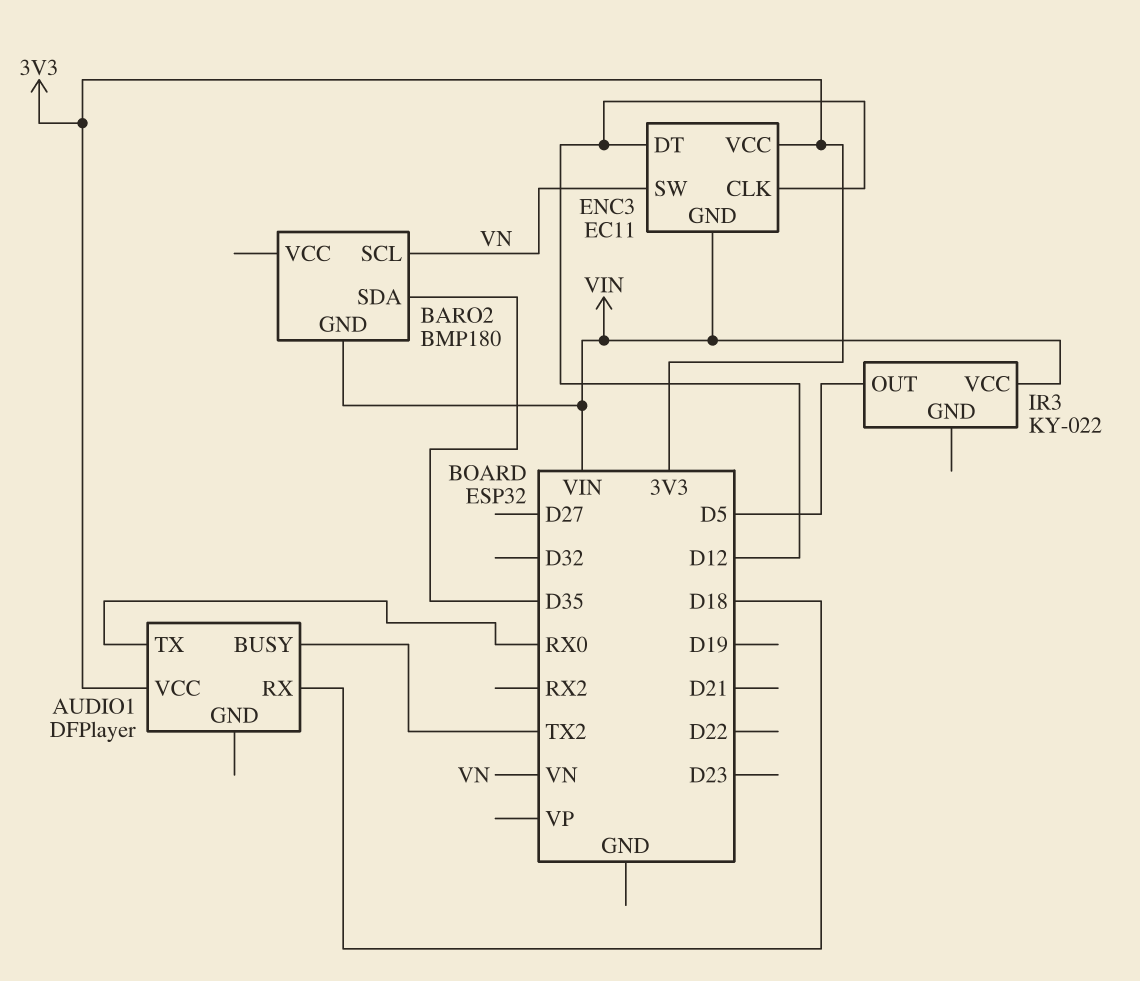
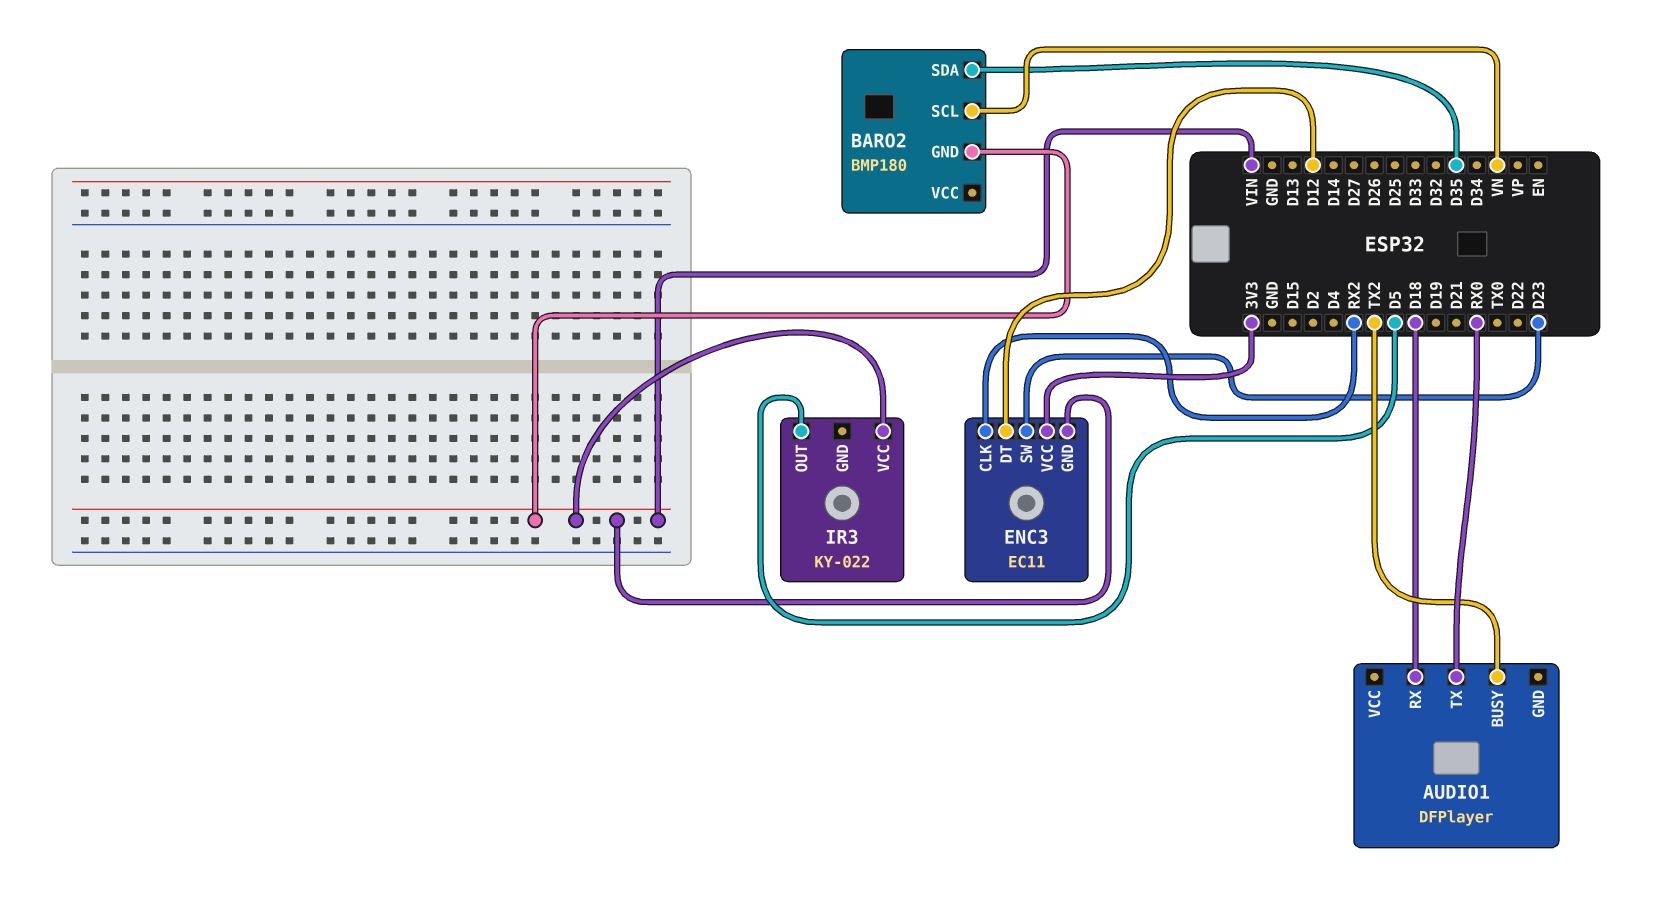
AUDIO1 pin VCC: 3V3 -> none
ENC3 pin CLK: D12 -> RX2
ENC3 pin SW: VN -> D23

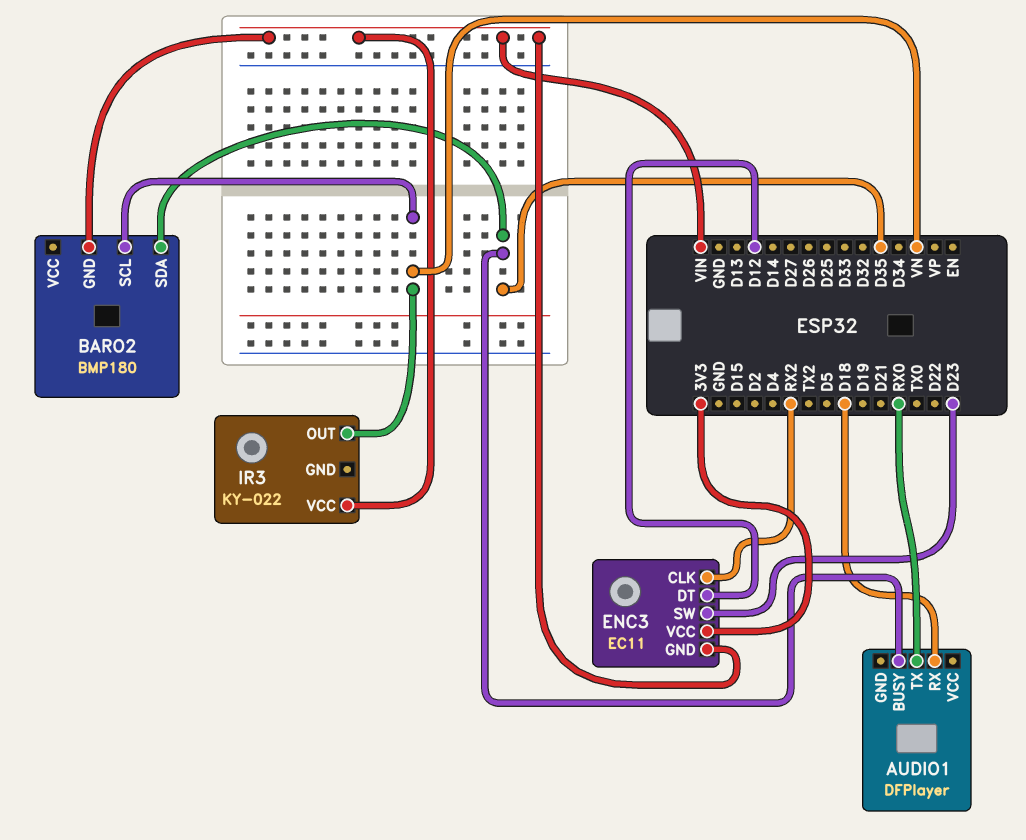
AUDIO1 pin BUSY: TX2 -> D35
IR3 pin OUT: D5 -> VN

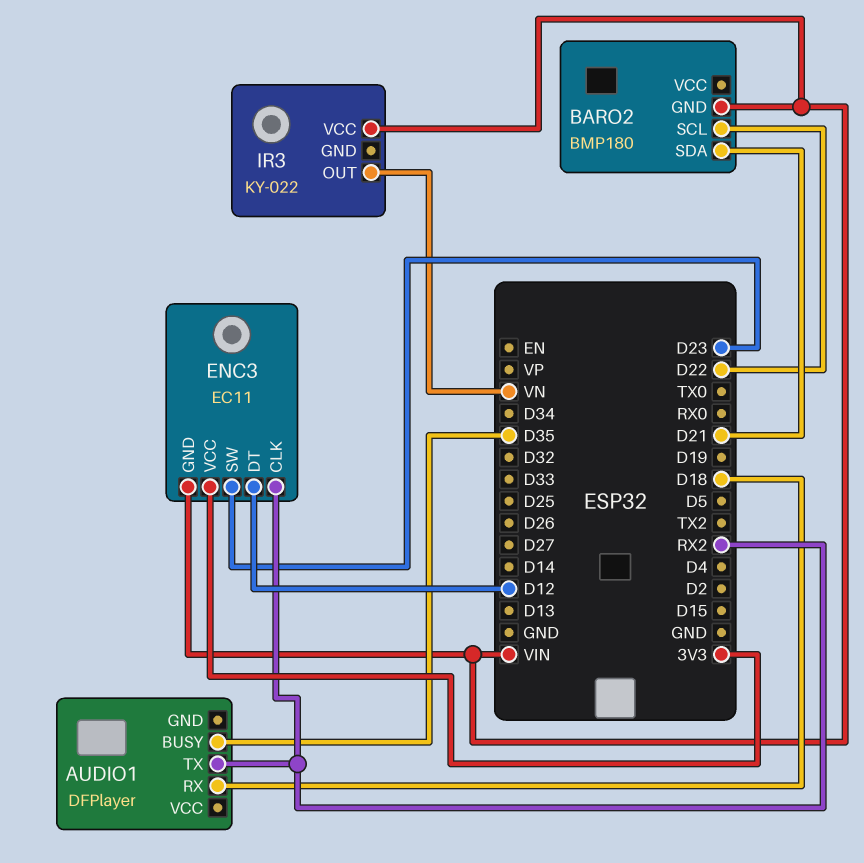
AUDIO1 pin TX: RX0 -> RX2
BARO2 pin SCL: VN -> D22
BARO2 pin SDA: D35 -> D21

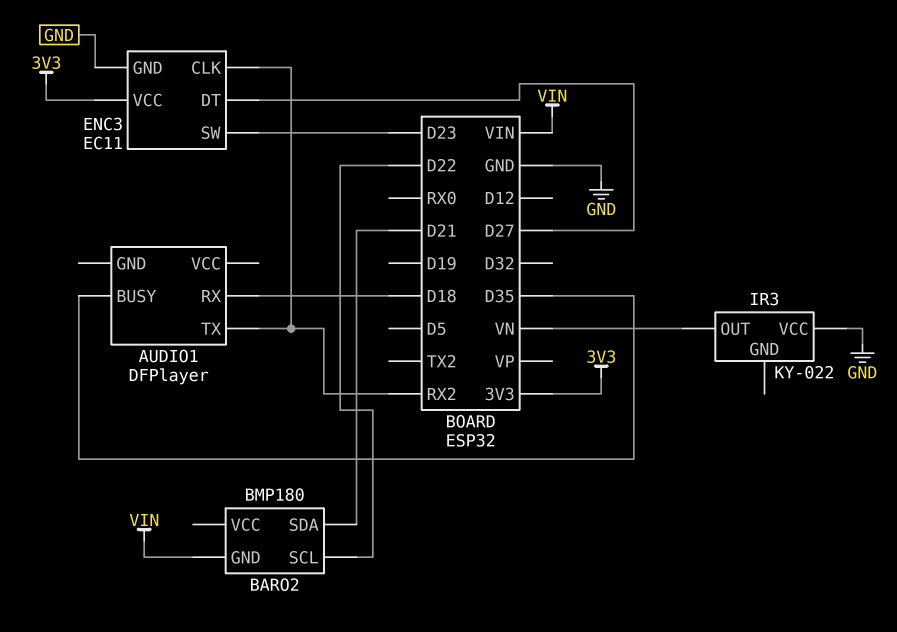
ENC3 pin DT: D12 -> D27
ENC3 pin GND: VIN -> GND
IR3 pin VCC: VIN -> GND

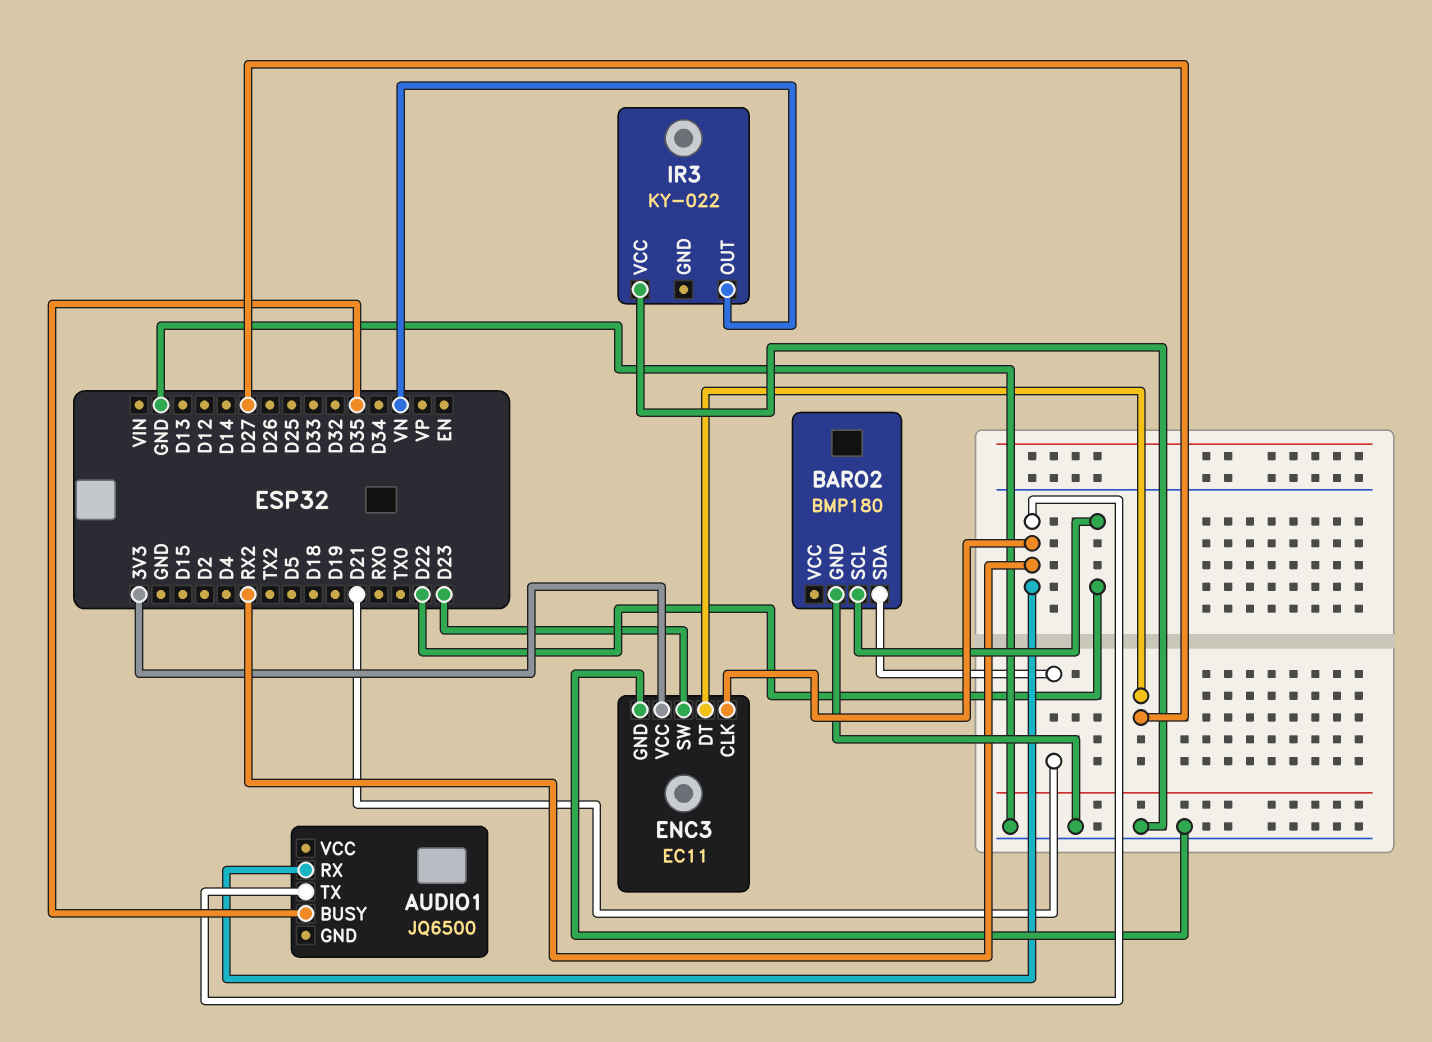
AUDIO1: DFPlayer -> JQ6500
AUDIO1 pin RX: D18 -> RX2
BARO2 pin GND: VIN -> GND

